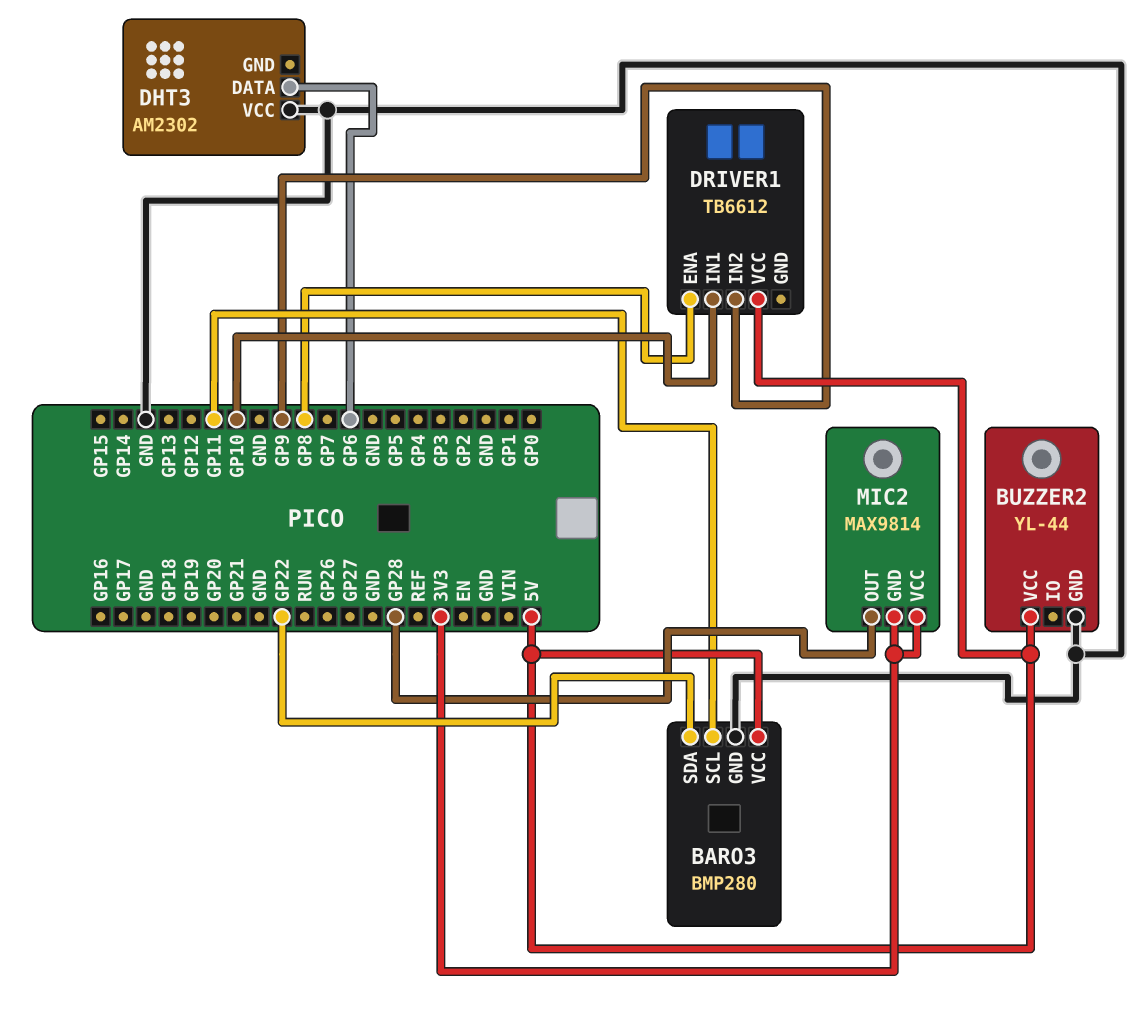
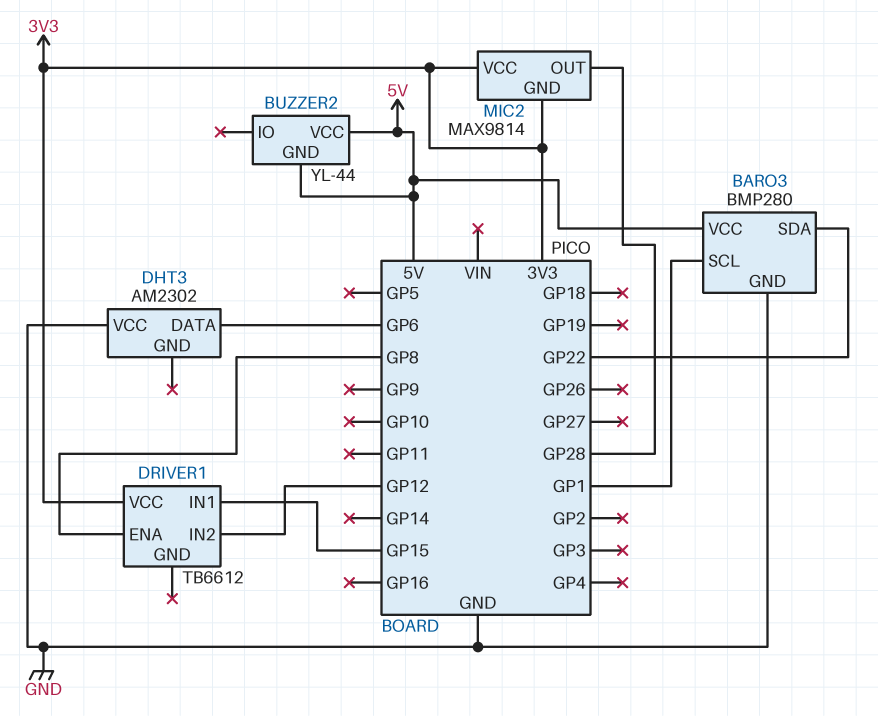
BARO3 pin SCL: GP11 -> GP1
BUZZER2 pin GND: GND -> 5V
DRIVER1 pin IN1: GP10 -> GP15
DRIVER1 pin IN2: GP9 -> GP12
DRIVER1 pin VCC: 5V -> 3V3

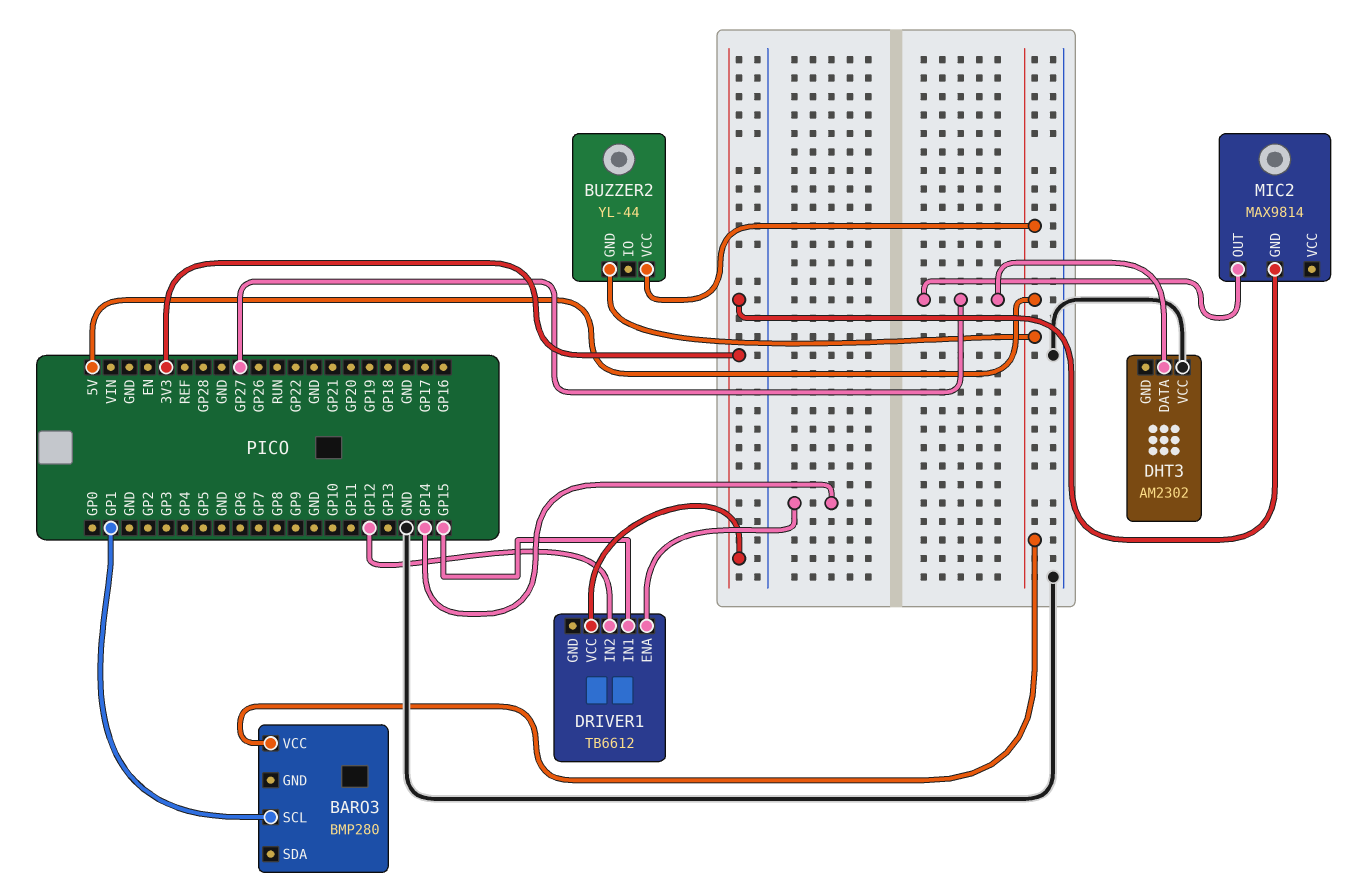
BARO3 pin GND: GND -> none
BARO3 pin SDA: GP22 -> none
DHT3 pin DATA: GP6 -> GP27
DRIVER1 pin ENA: GP8 -> GP14
MIC2 pin OUT: GP28 -> GP27
MIC2 pin VCC: 3V3 -> none

